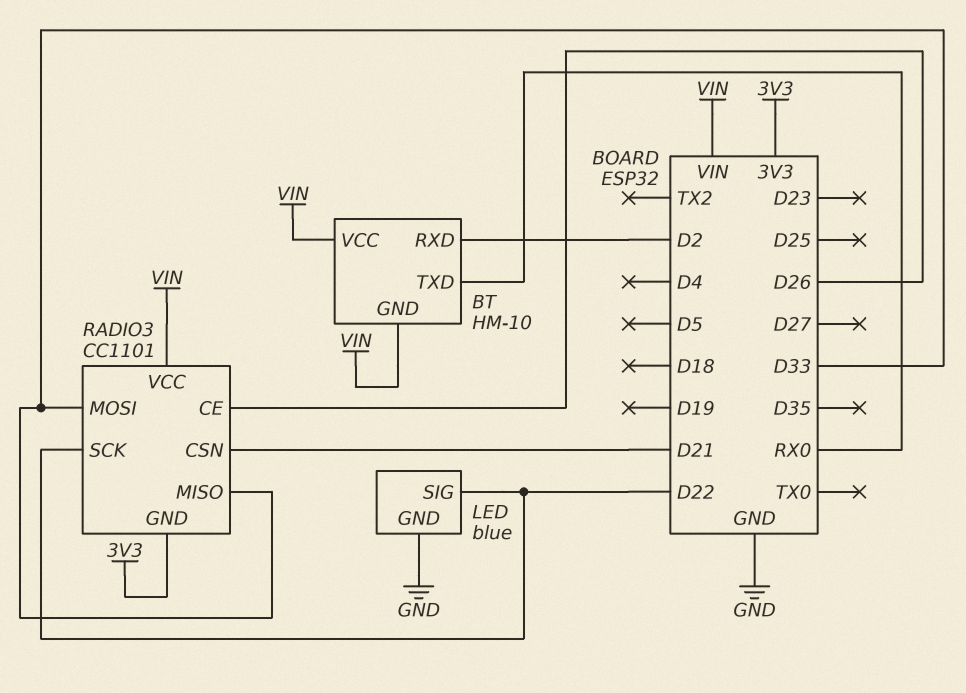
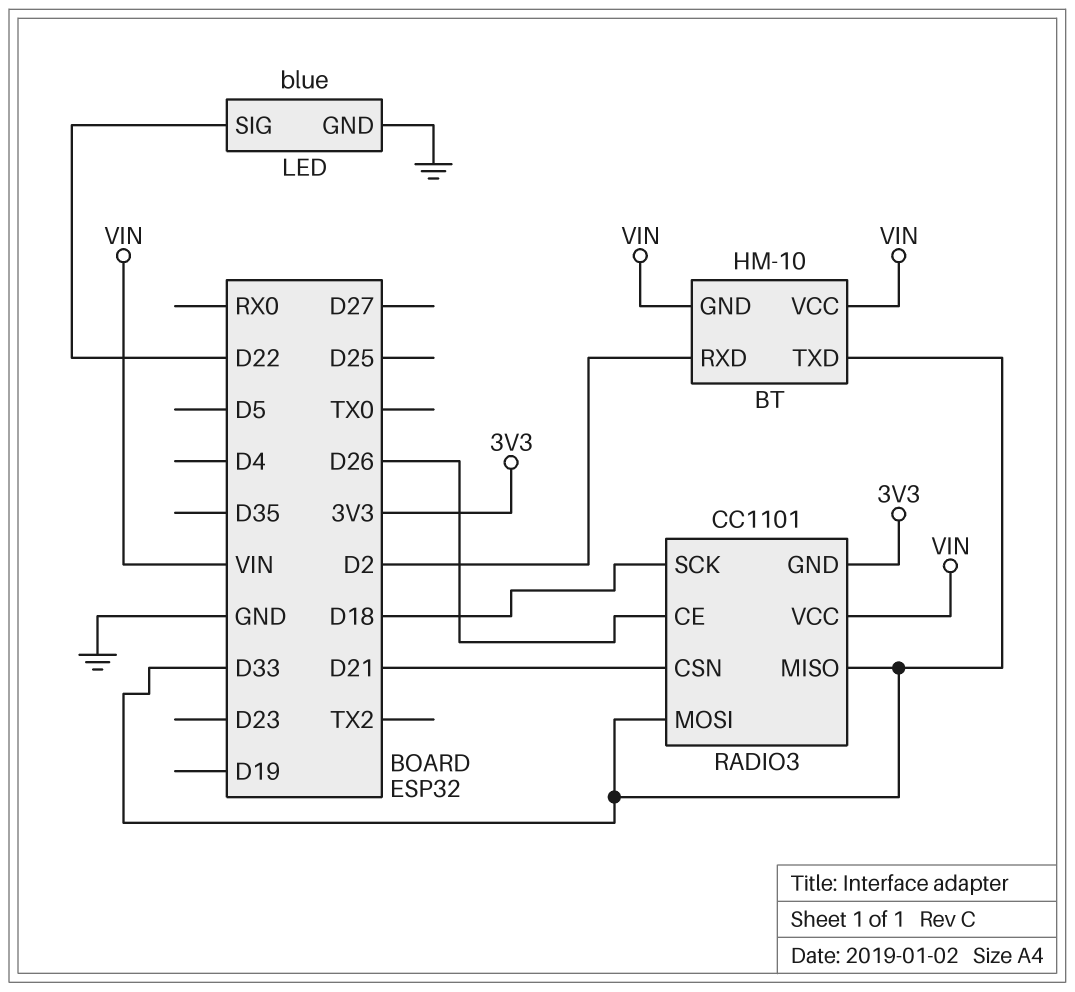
BT pin TXD: RX0 -> D33
RADIO3 pin SCK: D22 -> D18

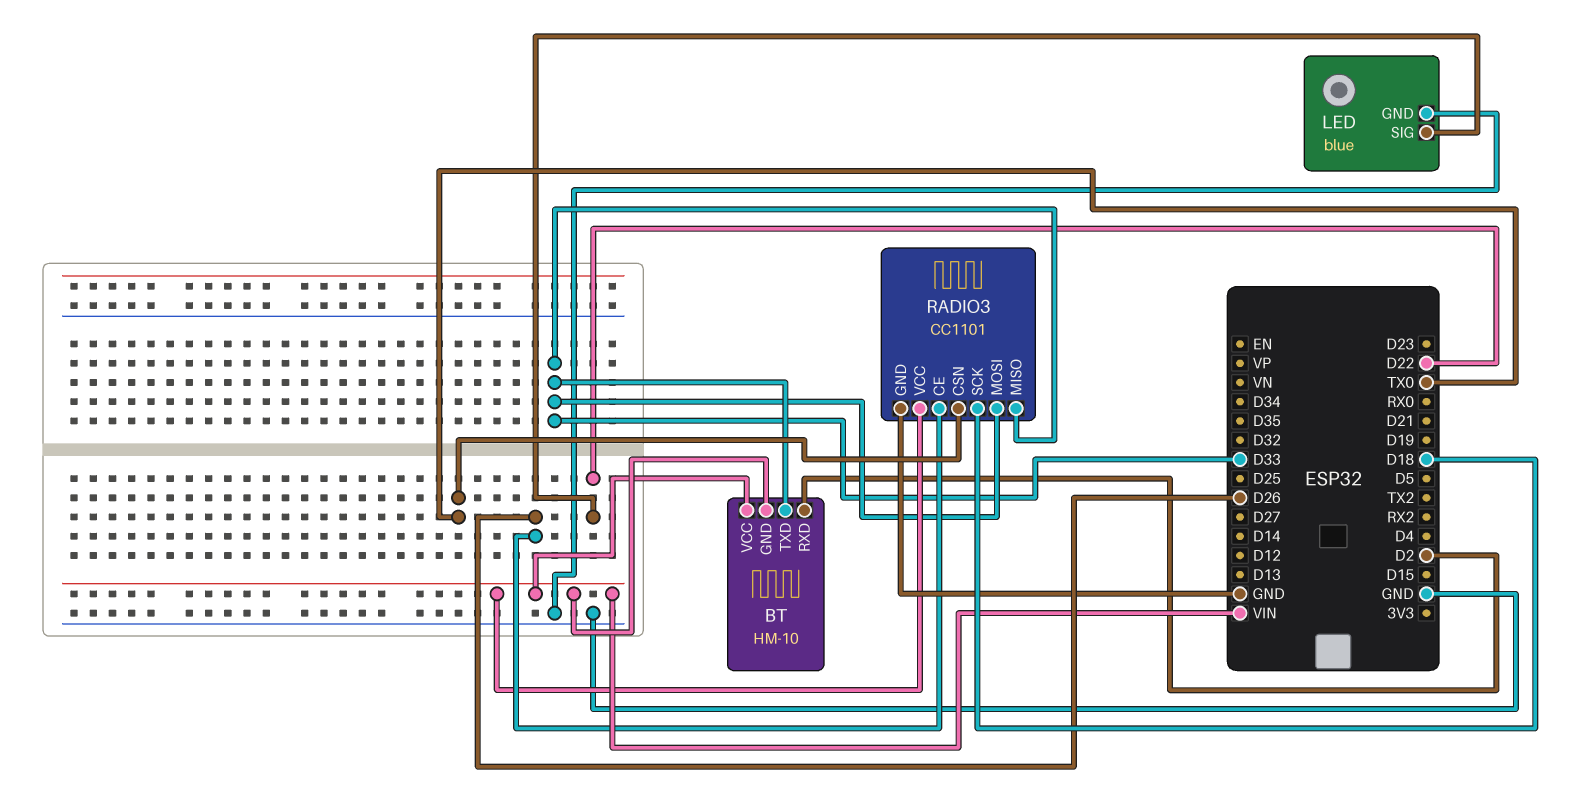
RADIO3 pin CSN: D21 -> TX0
RADIO3 pin GND: 3V3 -> GND

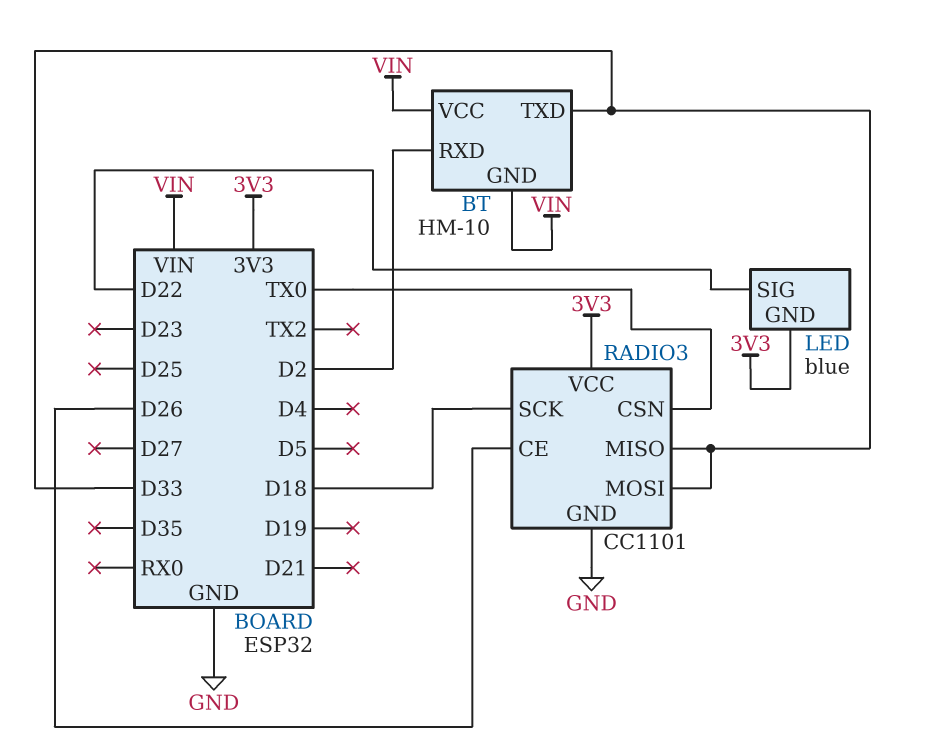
LED pin GND: GND -> 3V3
RADIO3 pin VCC: VIN -> 3V3

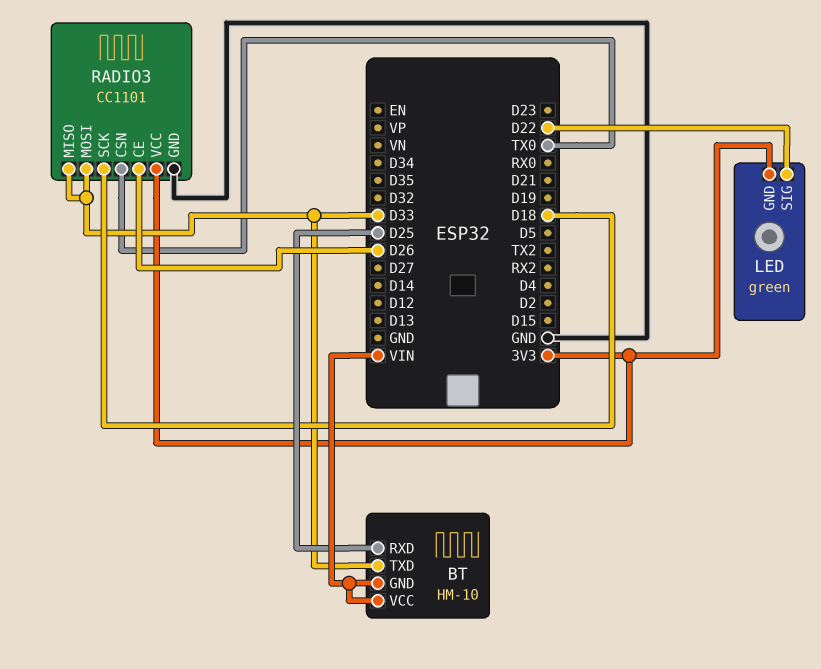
BT pin RXD: D2 -> D25
LED: blue -> green

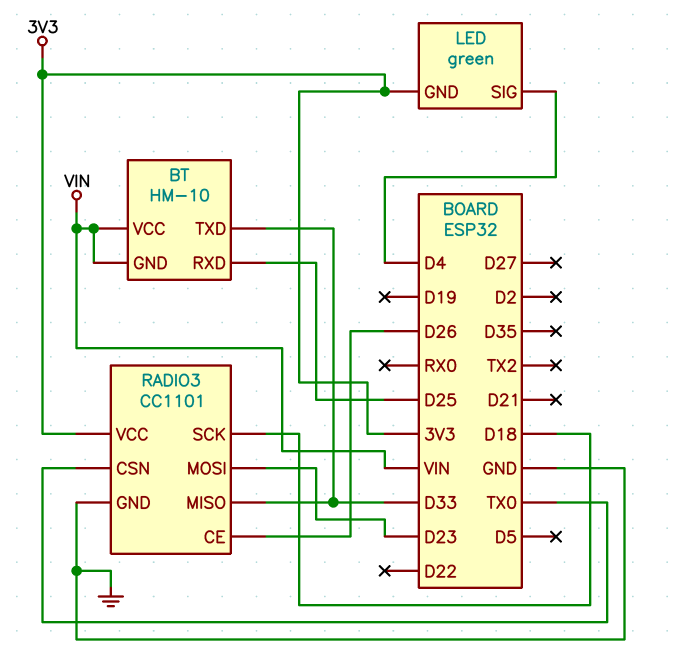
LED pin SIG: D22 -> D4
RADIO3 pin MOSI: D33 -> D23

